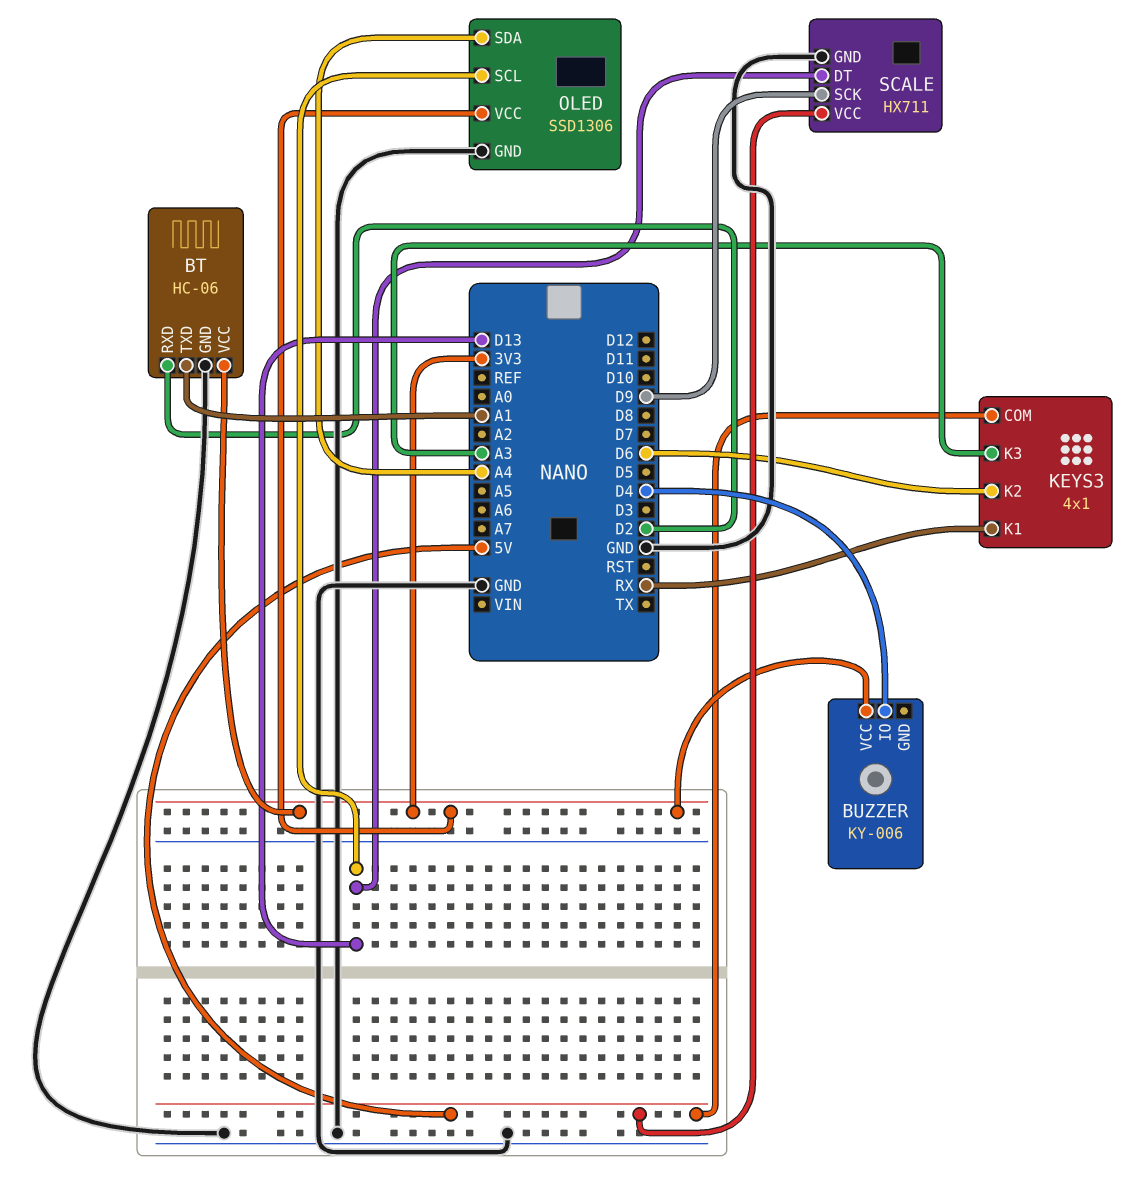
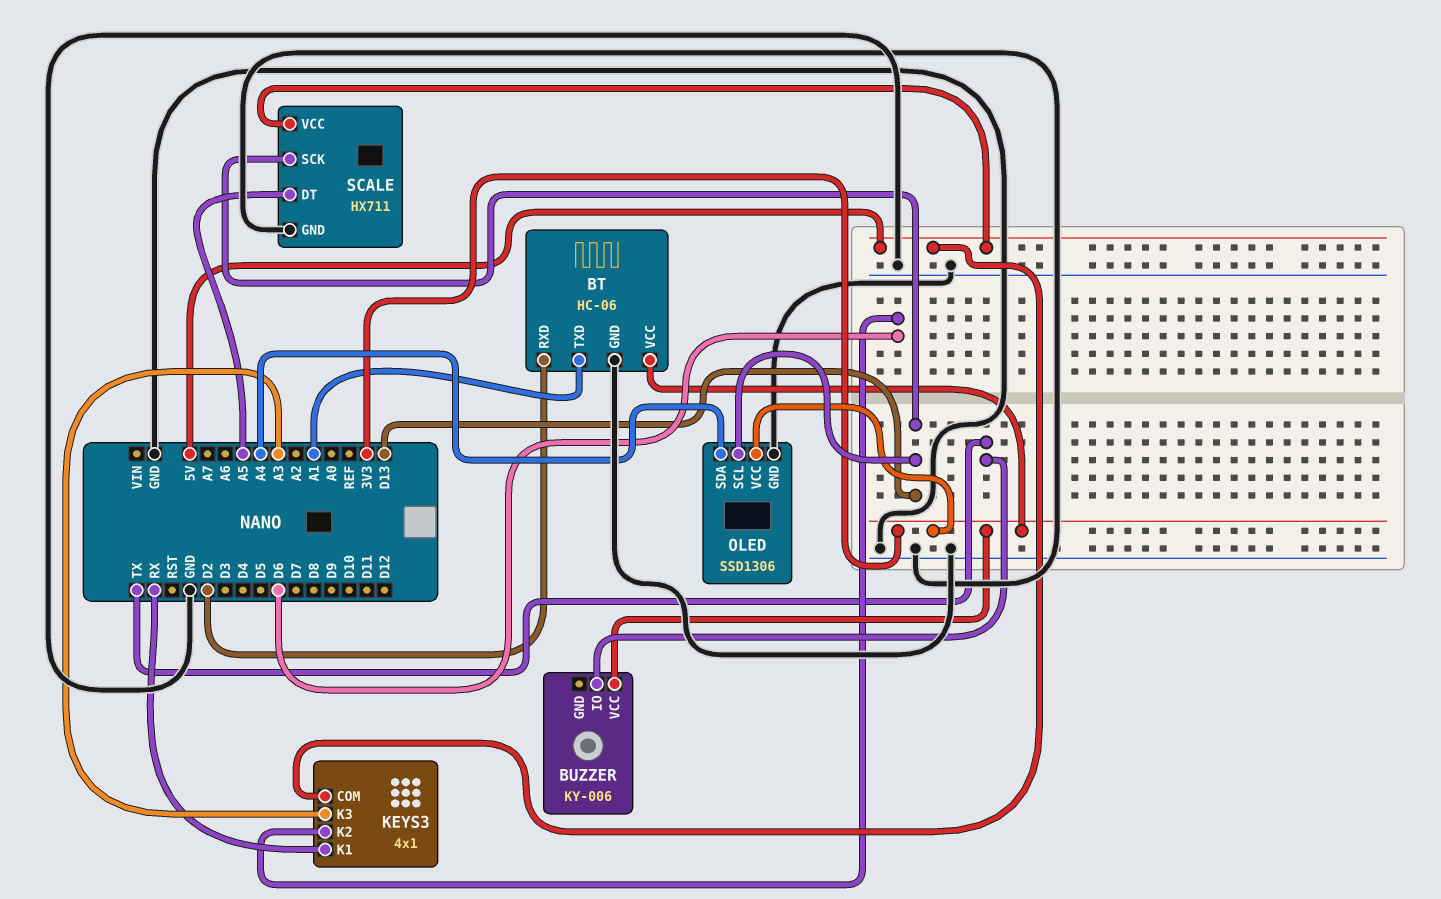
BUZZER pin IO: D4 -> TX
SCALE pin DT: D13 -> A5
SCALE pin SCK: D9 -> D13

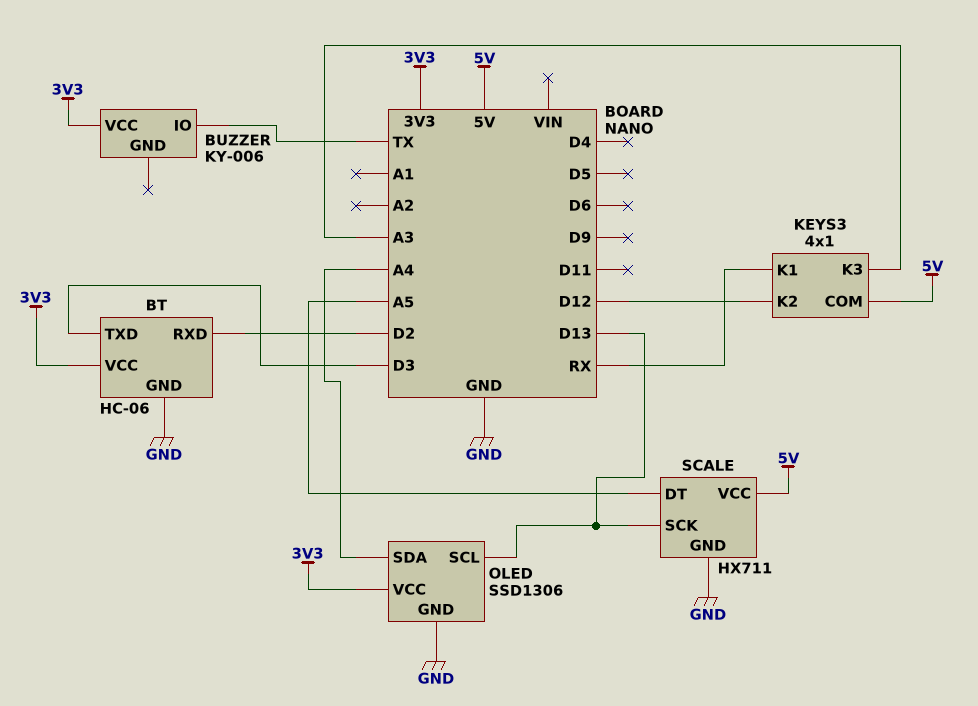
BT pin TXD: A1 -> D3
KEYS3 pin K2: D6 -> D12

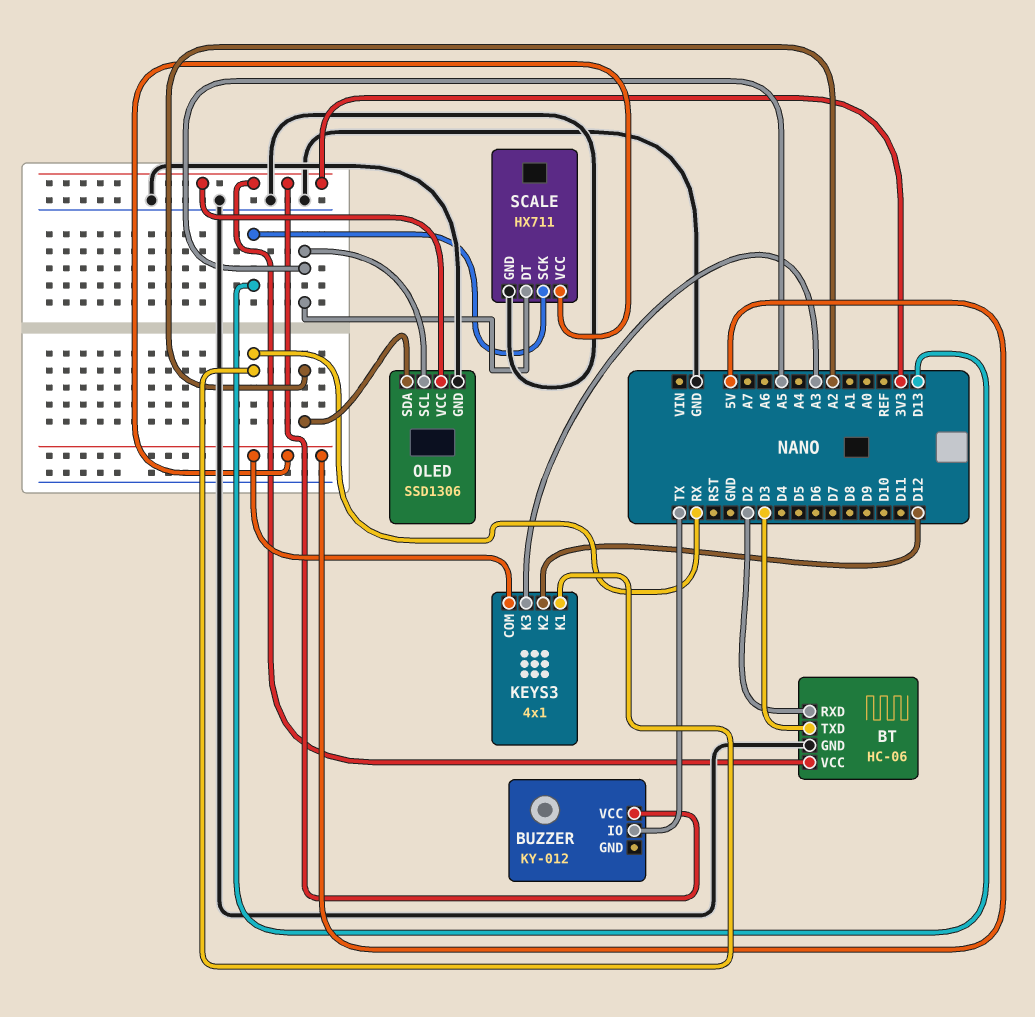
BUZZER: KY-006 -> KY-012
OLED pin SCL: D13 -> A5
OLED pin SDA: A4 -> A2

